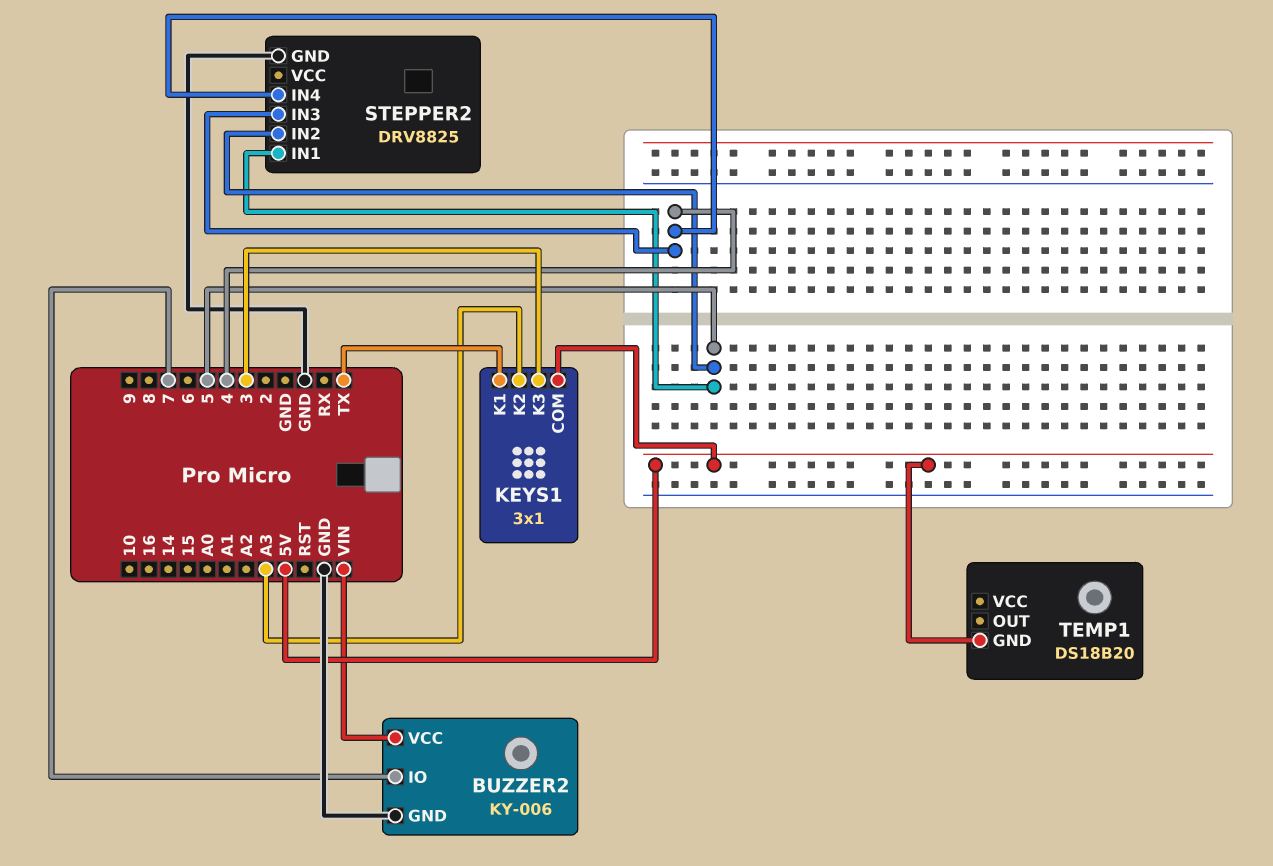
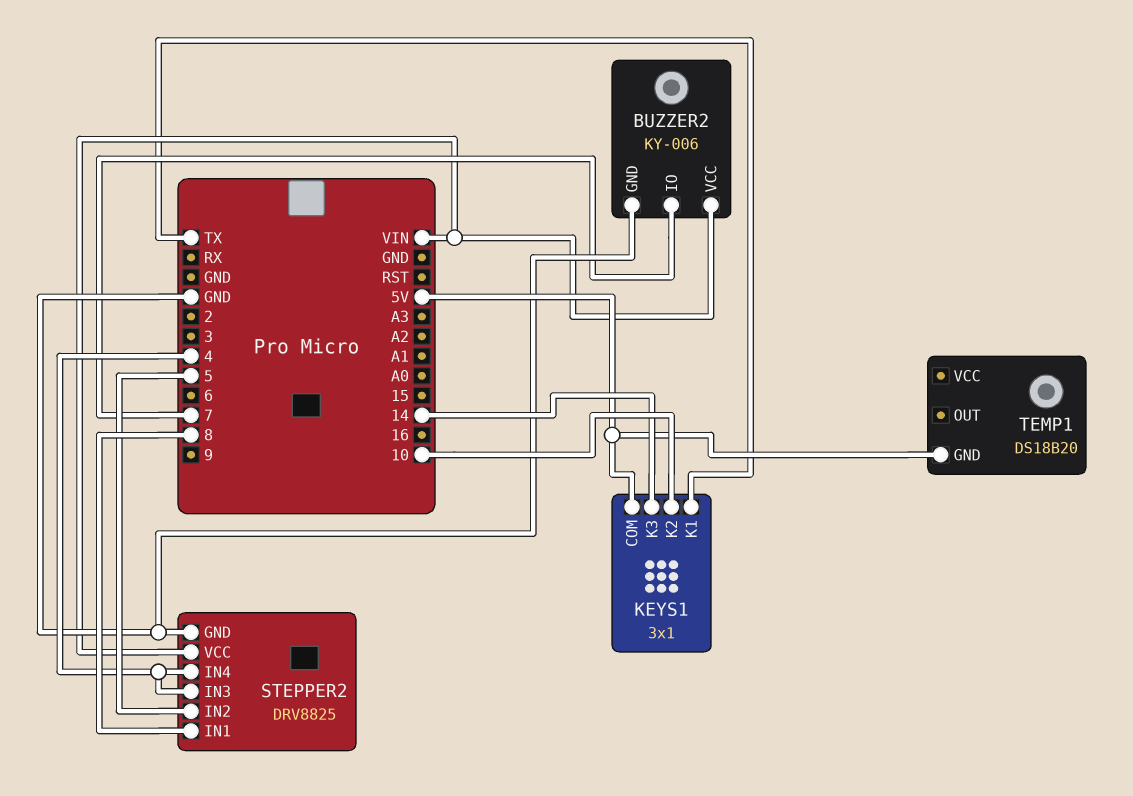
KEYS1 pin K2: A3 -> 10
KEYS1 pin K3: 3 -> 14
STEPPER2 pin IN1: 5 -> 8
STEPPER2 pin VCC: none -> VIN

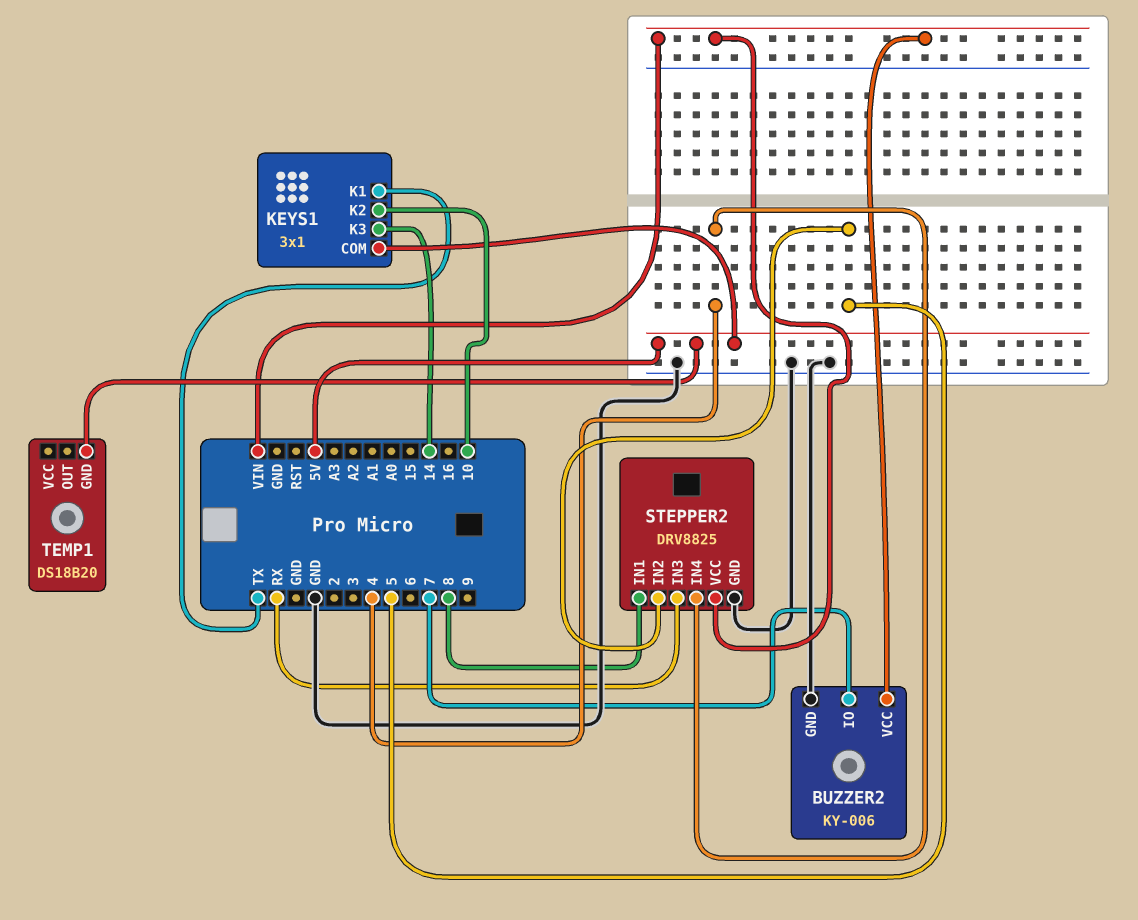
STEPPER2 pin IN3: 4 -> RX

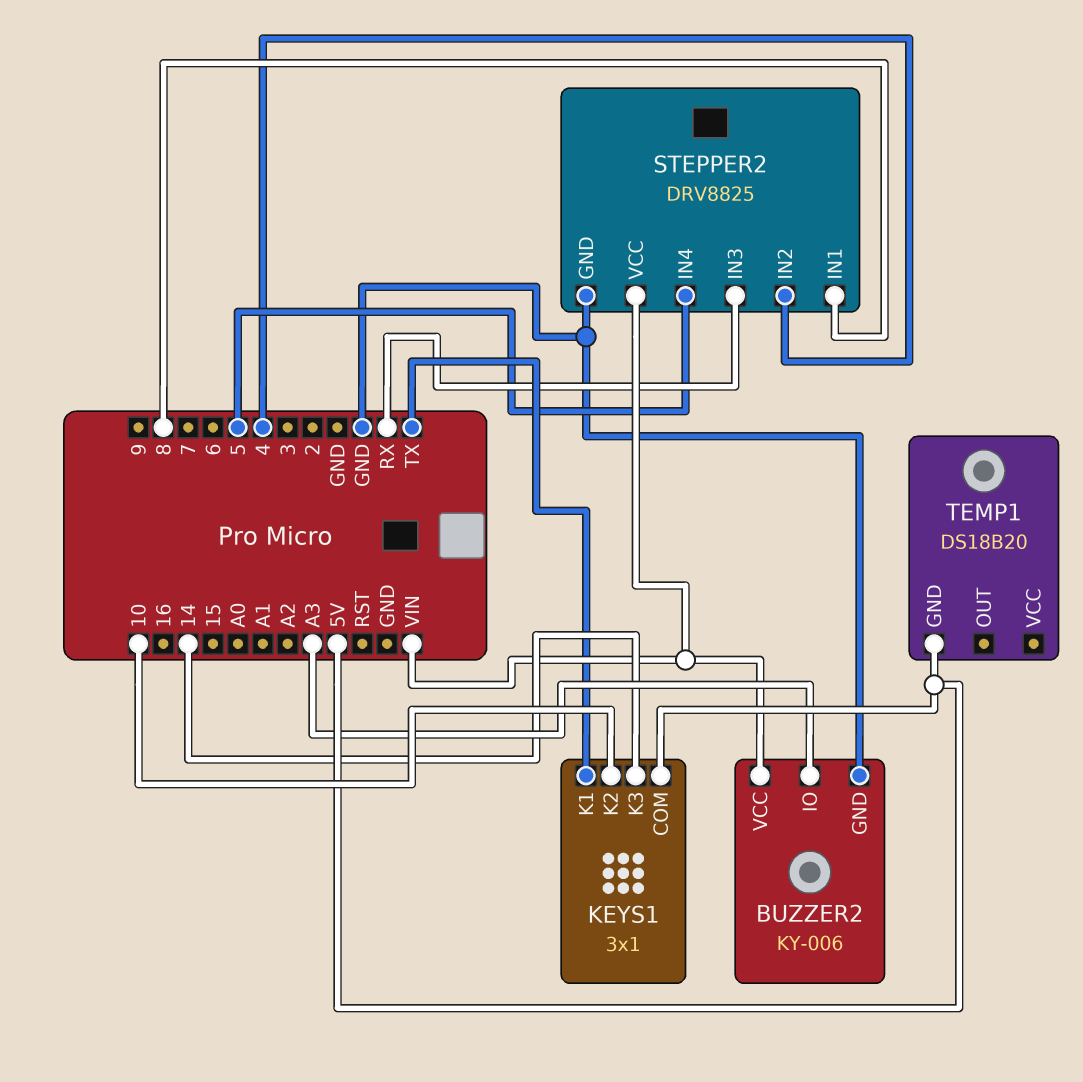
BUZZER2 pin IO: 7 -> A3
STEPPER2 pin IN2: 5 -> 4
STEPPER2 pin IN4: 4 -> 5

